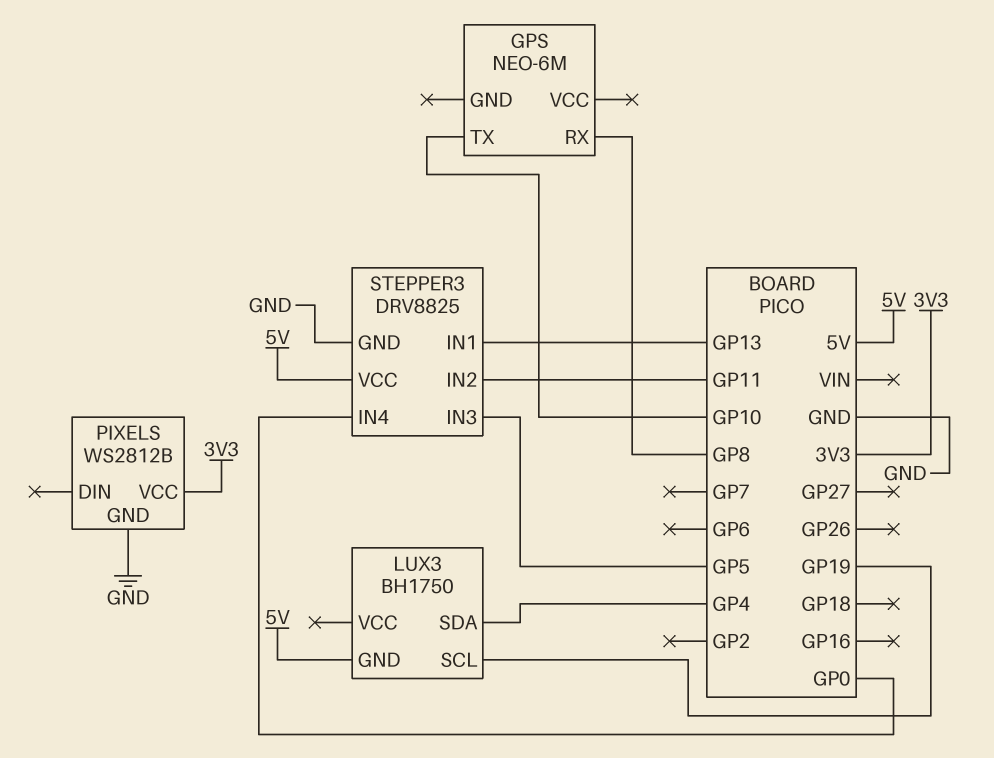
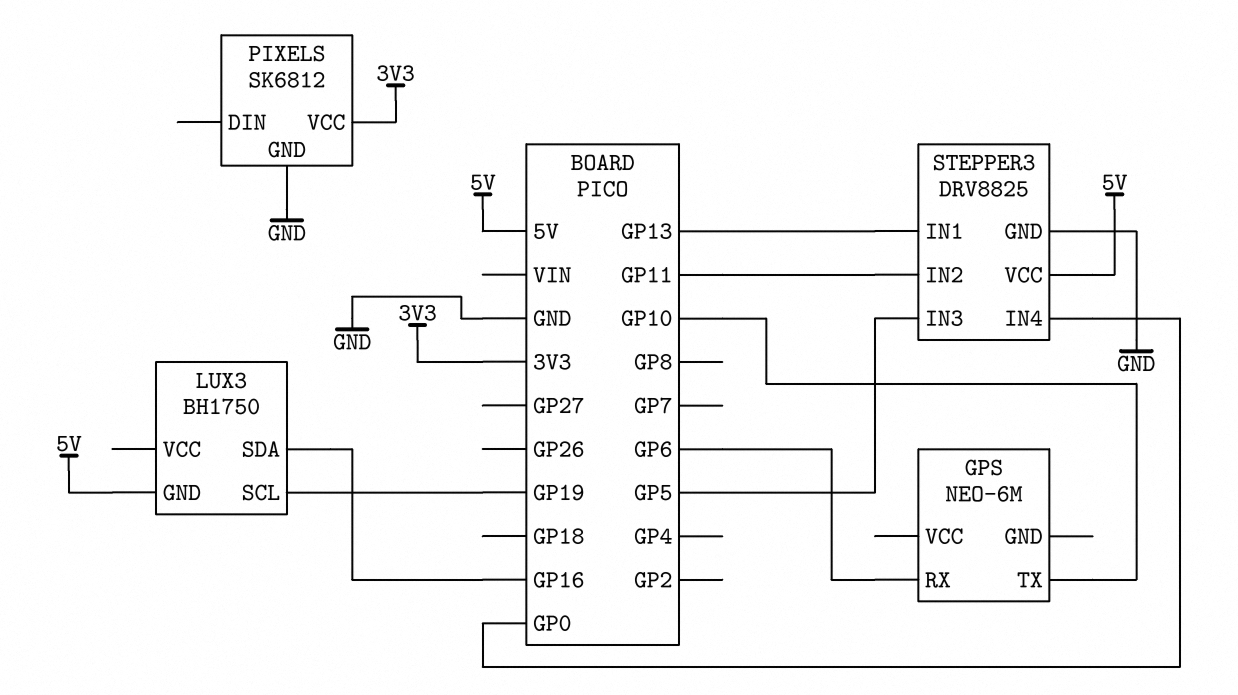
GPS pin RX: GP8 -> GP6
LUX3 pin SDA: GP4 -> GP16
PIXELS: WS2812B -> SK6812

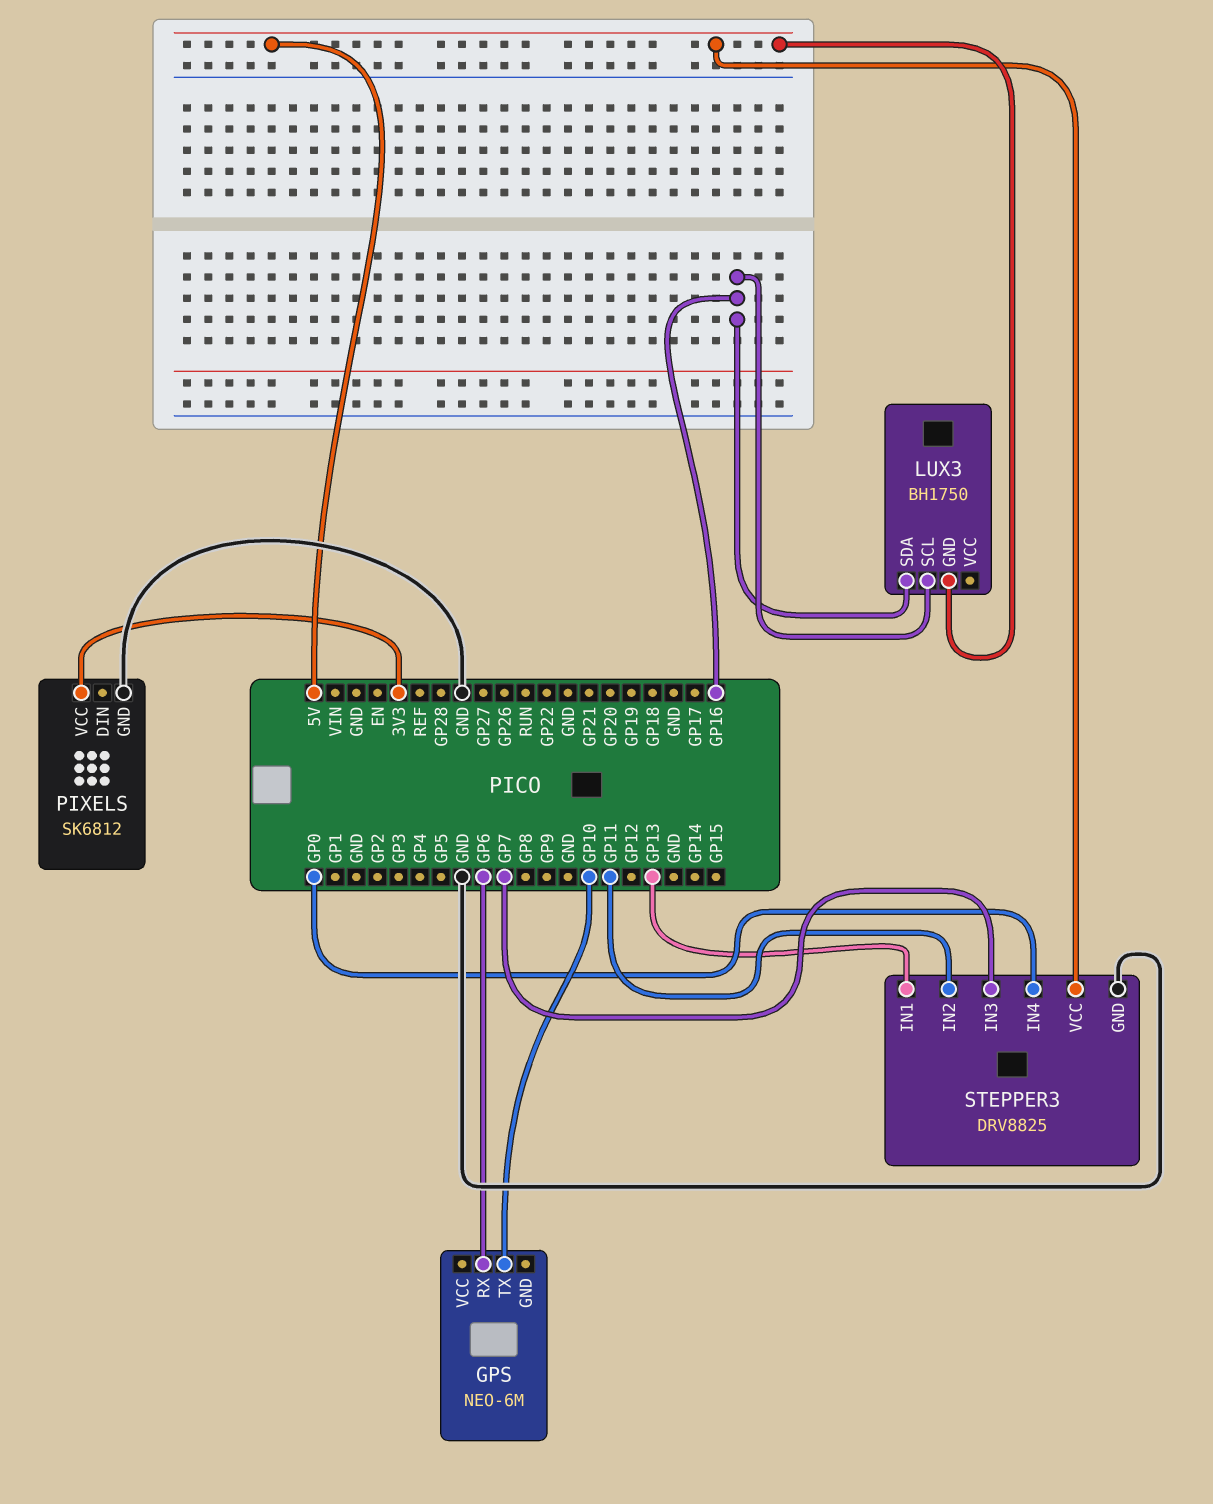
LUX3 pin SCL: GP19 -> GP16
STEPPER3 pin IN3: GP5 -> GP7

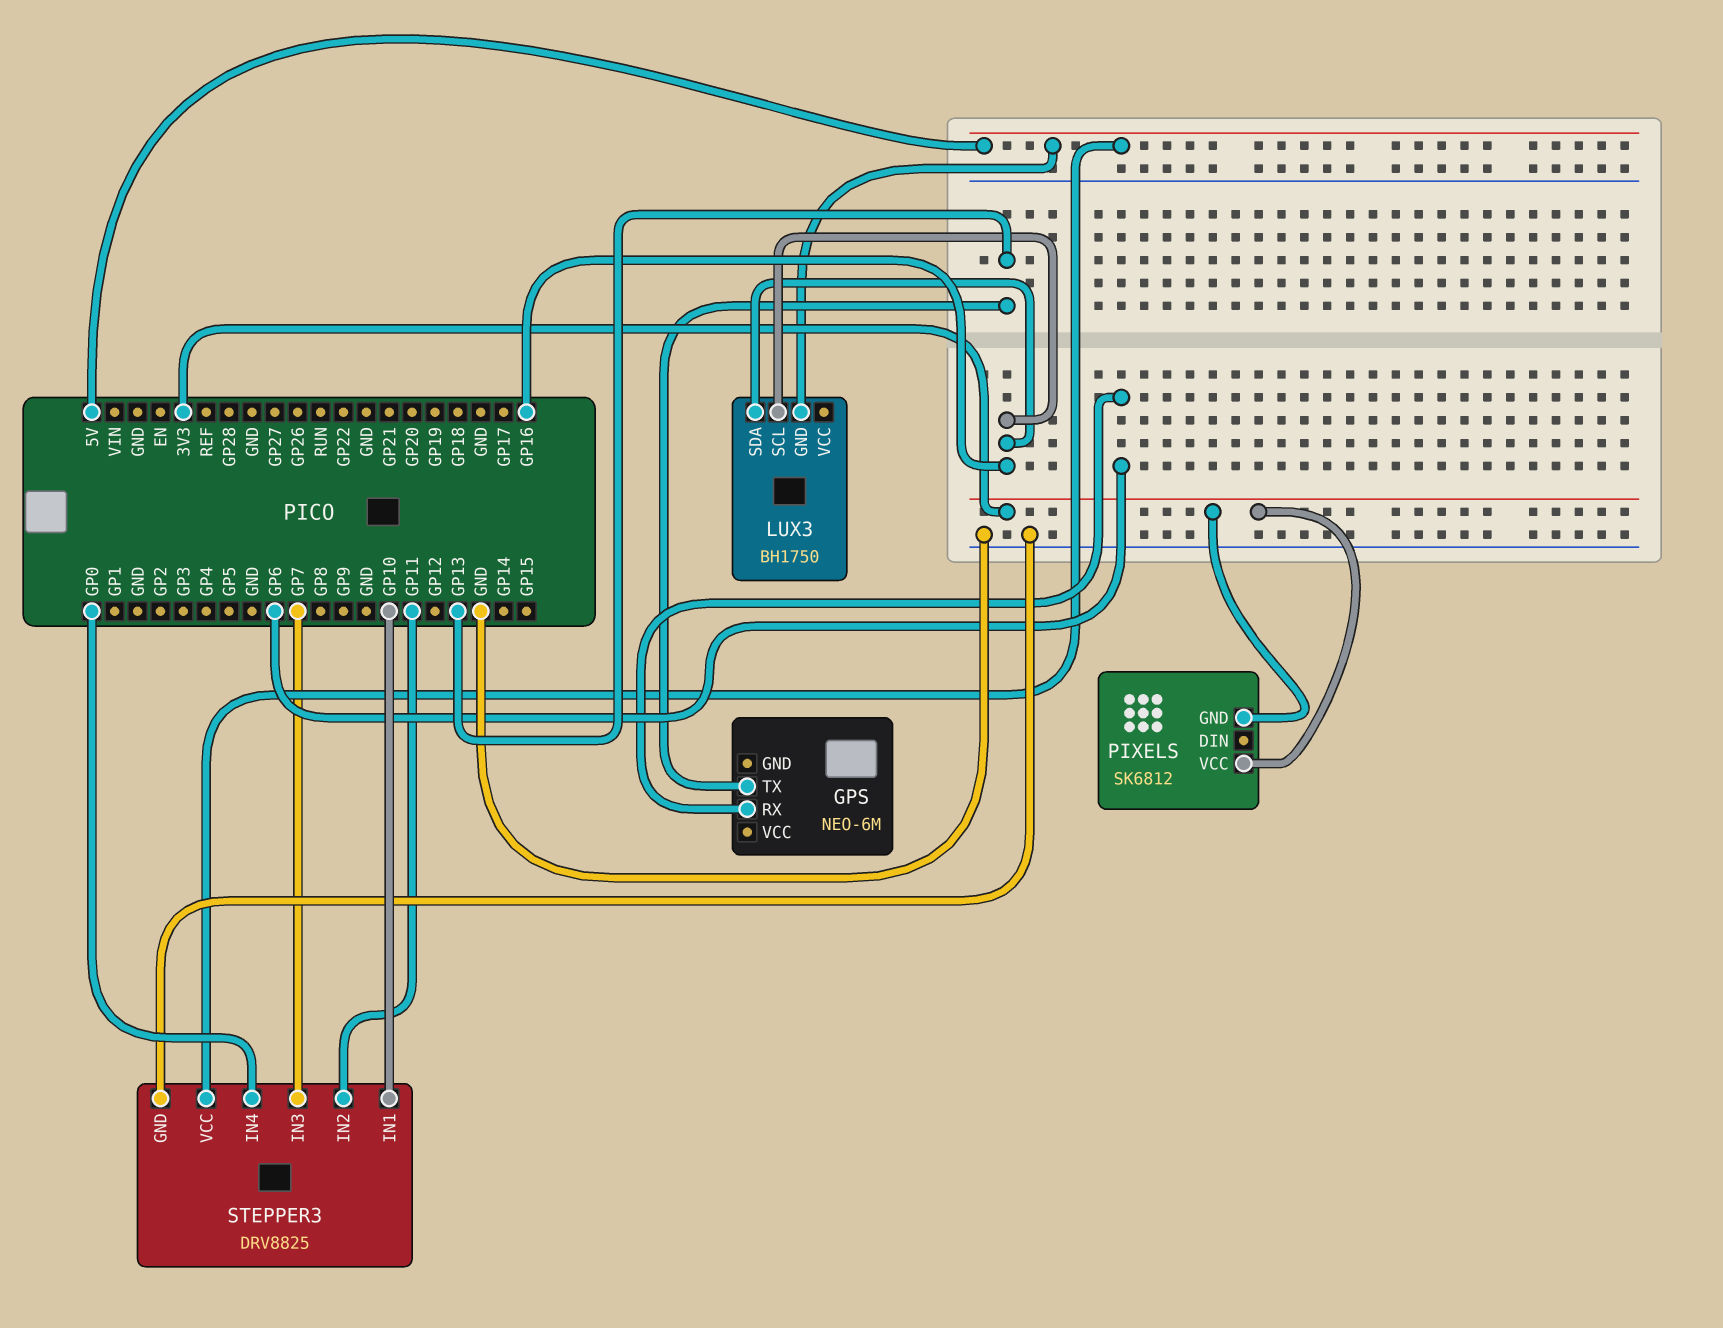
GPS pin TX: GP10 -> GP13
PIXELS pin GND: GND -> 3V3
STEPPER3 pin IN1: GP13 -> GP10

